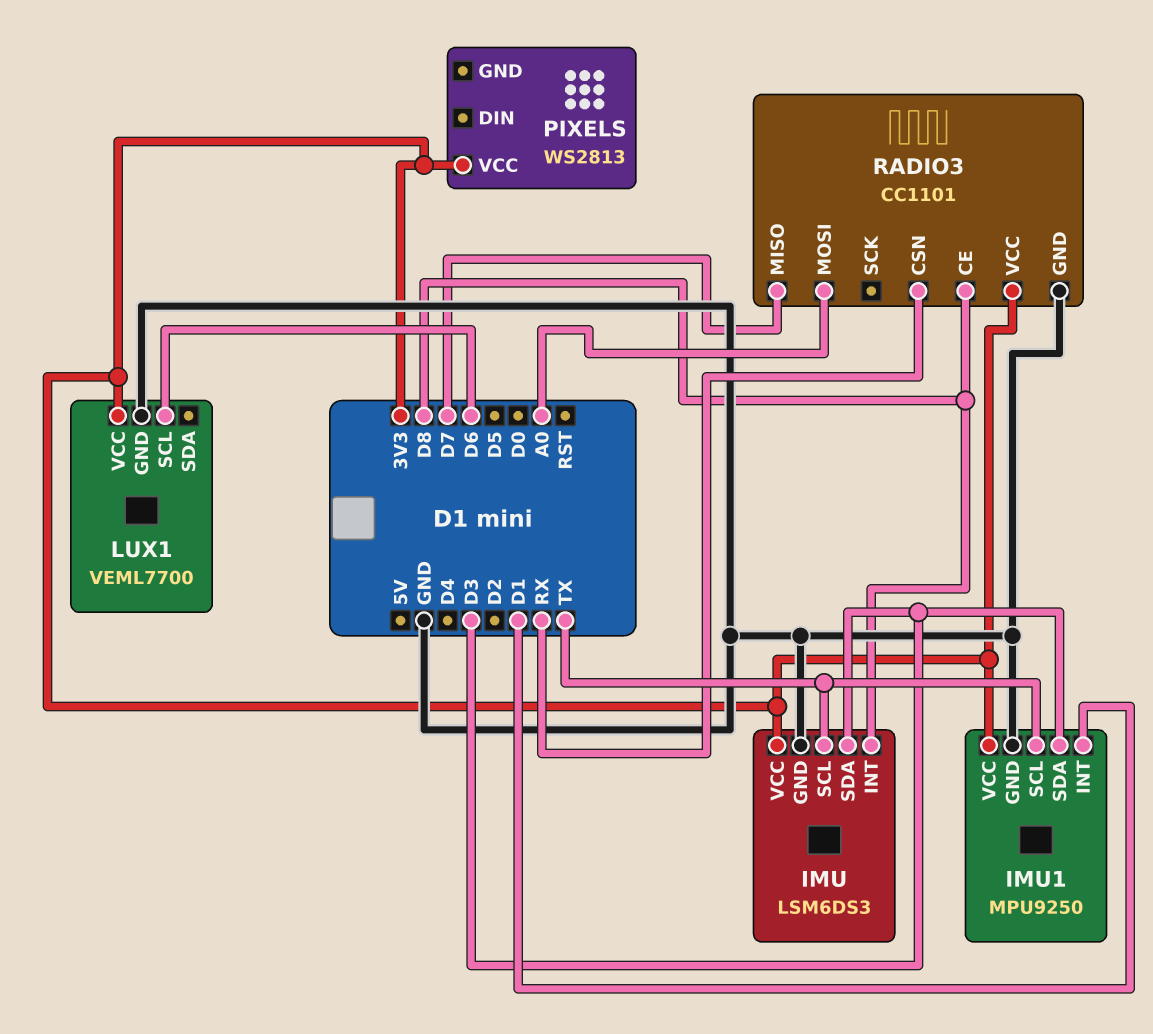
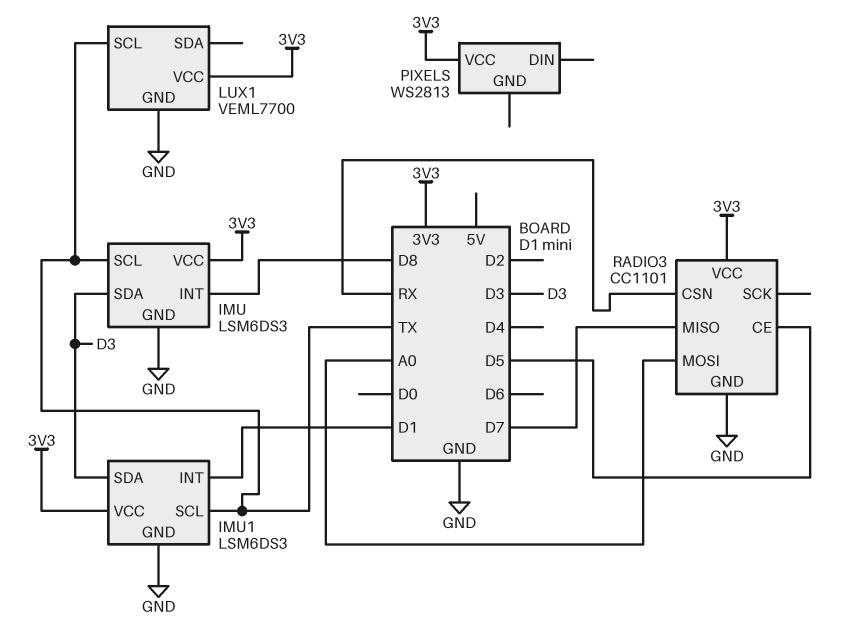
IMU1: MPU9250 -> LSM6DS3
LUX1 pin SCL: D6 -> TX
RADIO3 pin CE: D8 -> D5

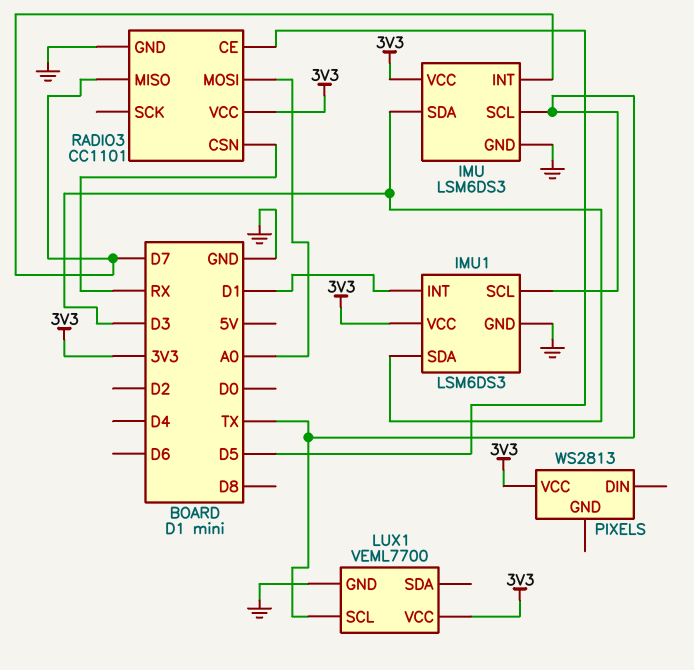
IMU pin INT: D8 -> D7

